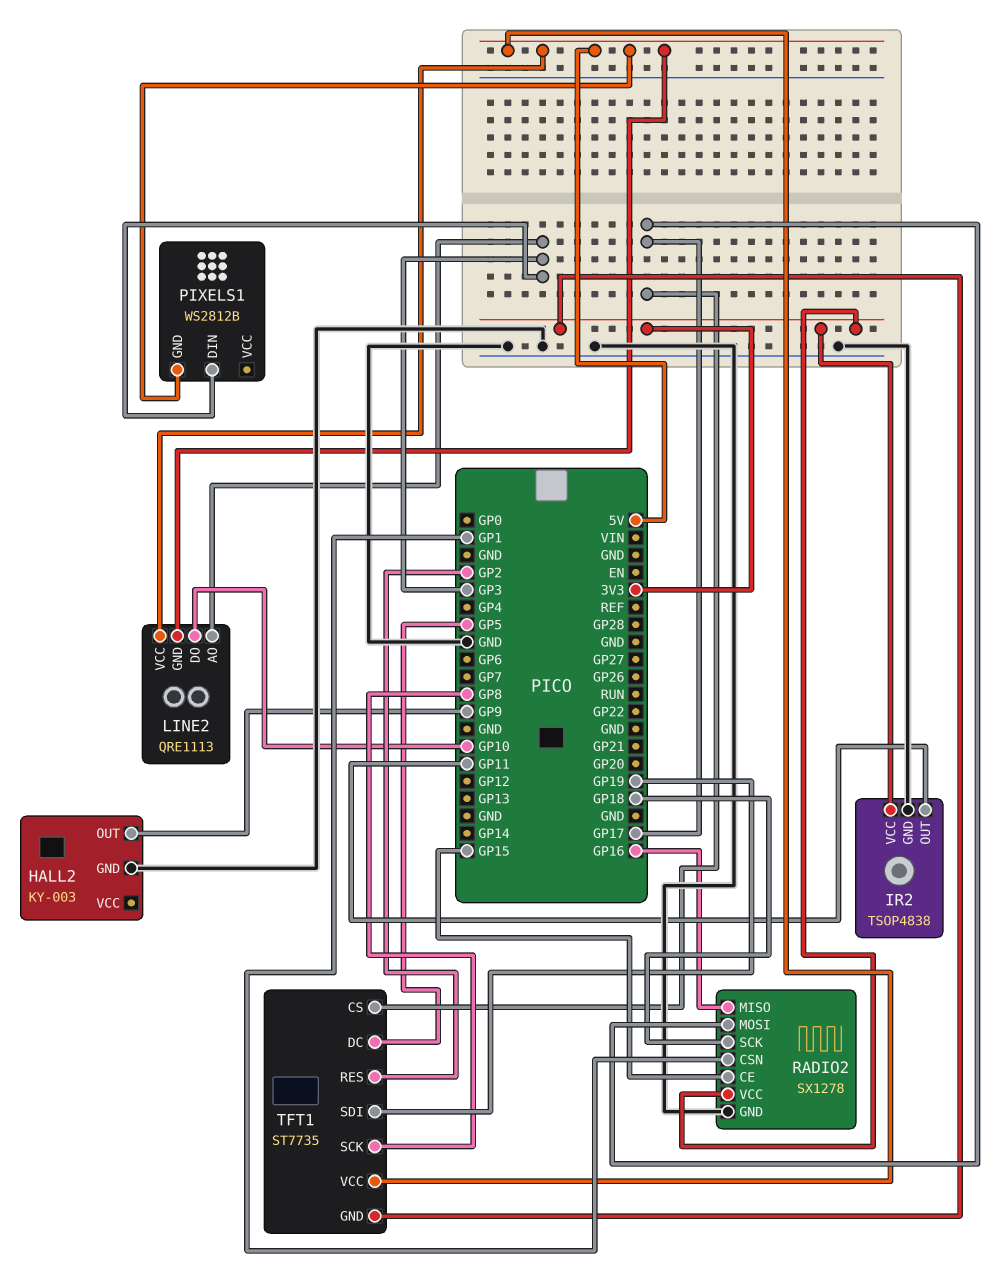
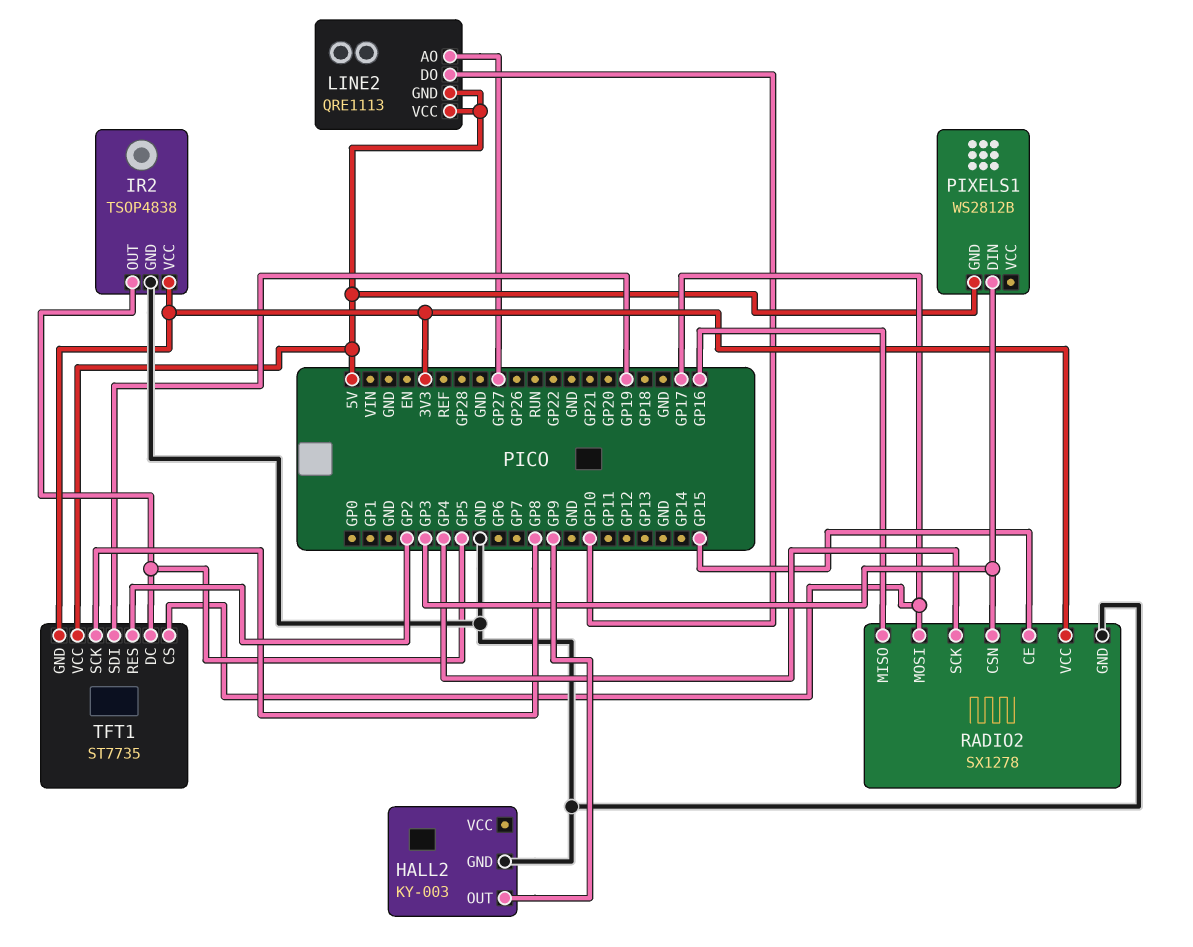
IR2 pin OUT: GP11 -> GP5
LINE2 pin AO: GP3 -> GP27
RADIO2 pin CSN: GP1 -> GP3
RADIO2 pin SCK: GP18 -> GP4

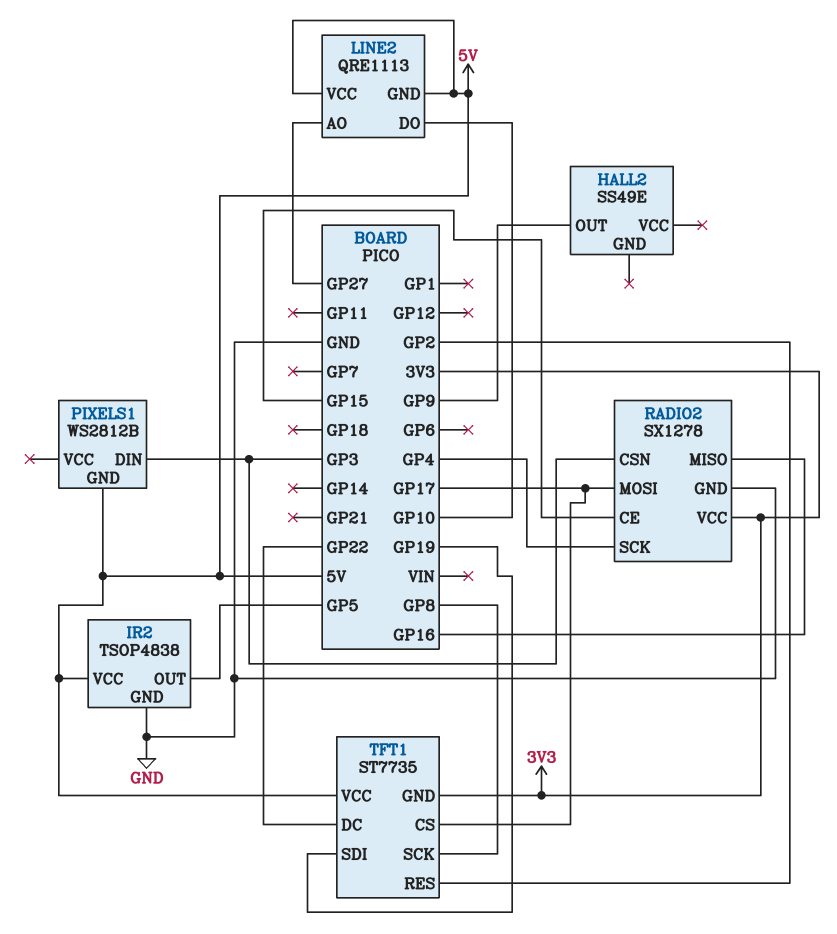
HALL2: KY-003 -> SS49E
HALL2 pin GND: GND -> none
IR2 pin VCC: 3V3 -> 5V
TFT1 pin DC: GP5 -> GP22

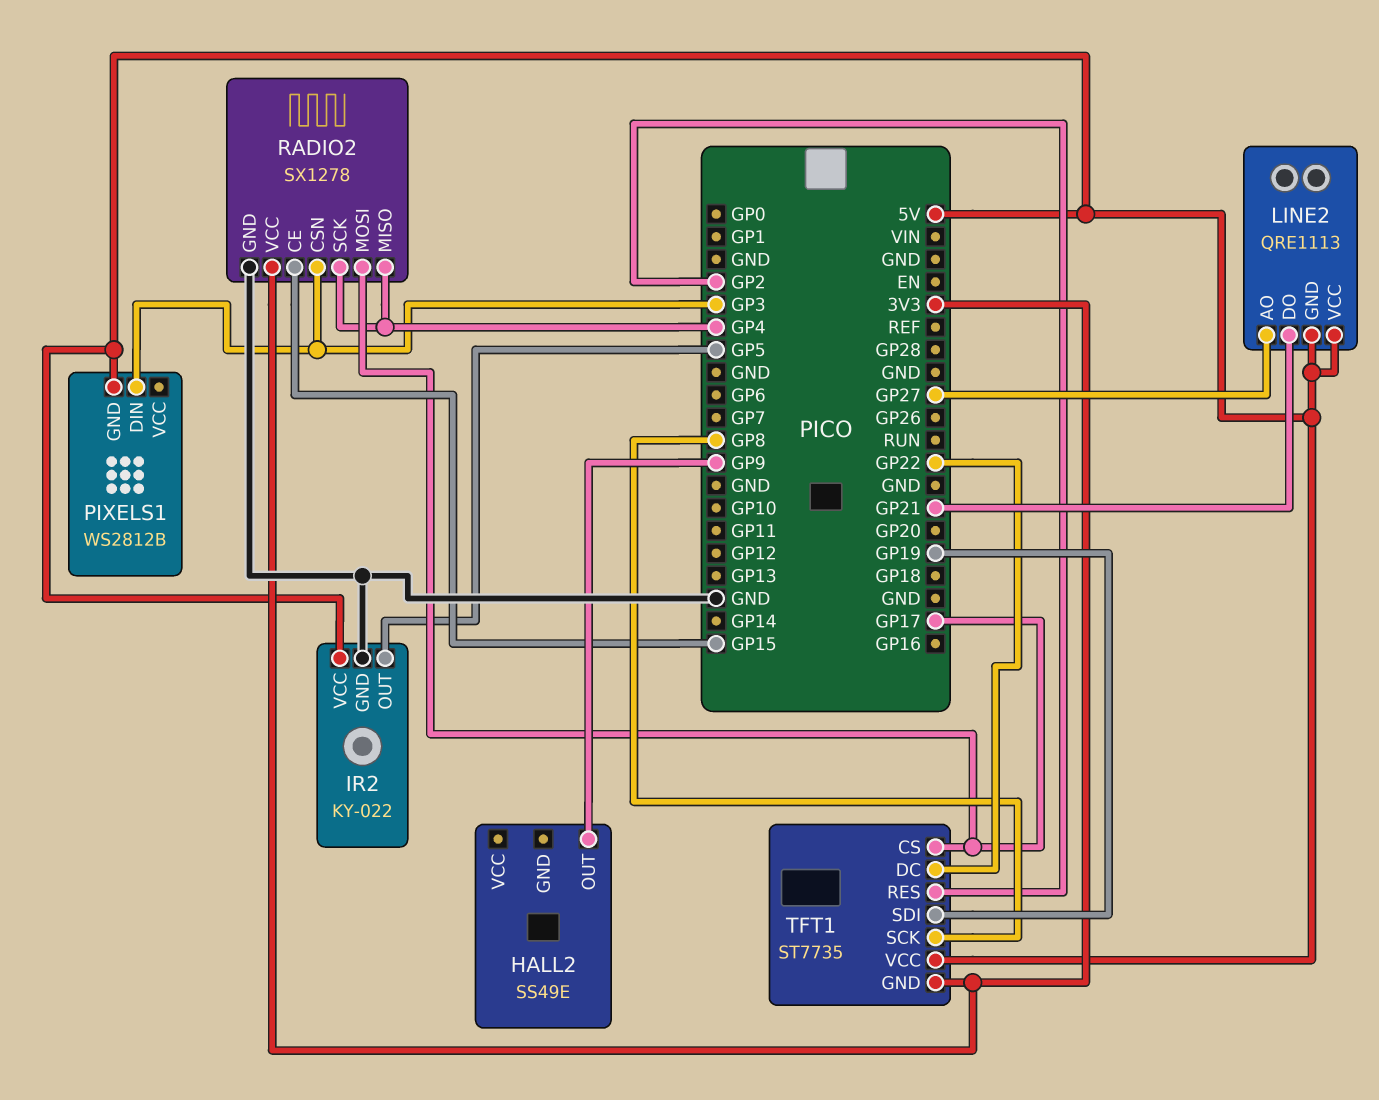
IR2: TSOP4838 -> KY-022
LINE2 pin DO: GP10 -> GP21
RADIO2 pin MISO: GP16 -> GP4

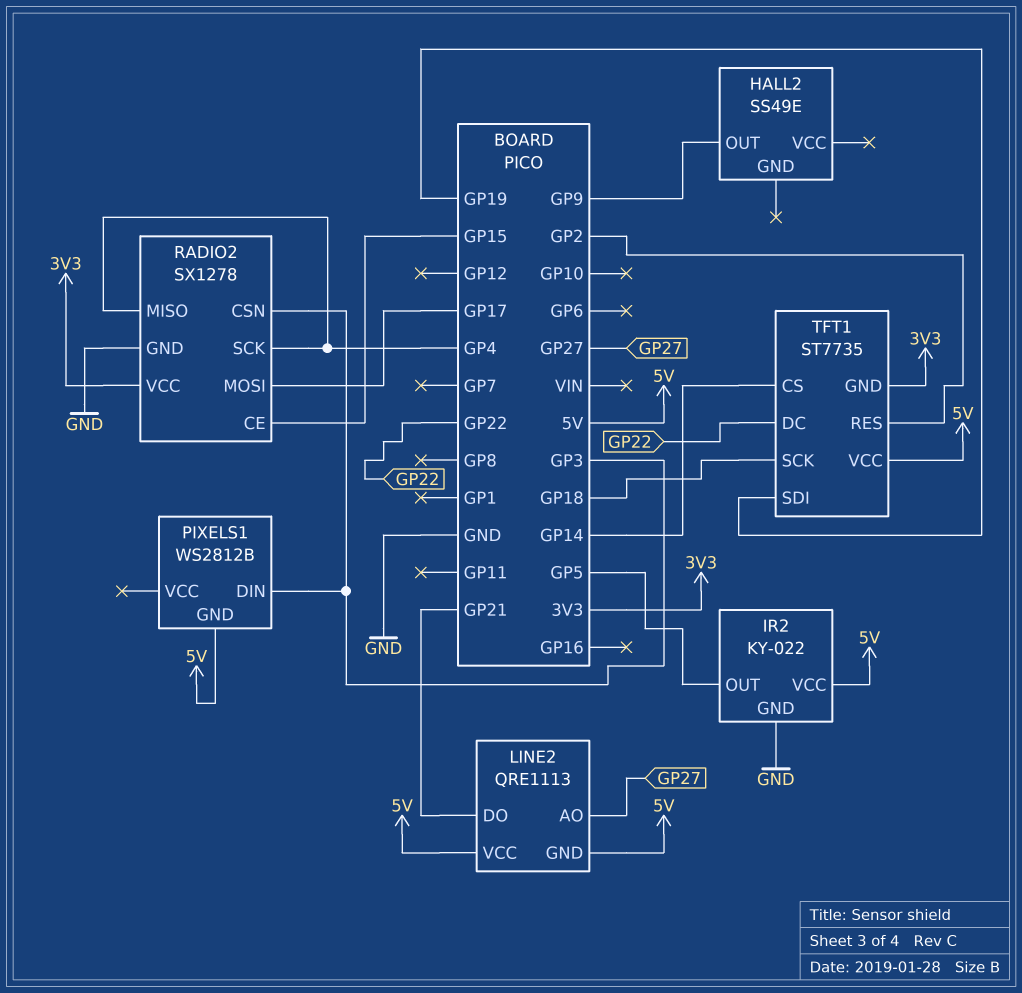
TFT1 pin CS: GP17 -> GP14
TFT1 pin SCK: GP8 -> GP18

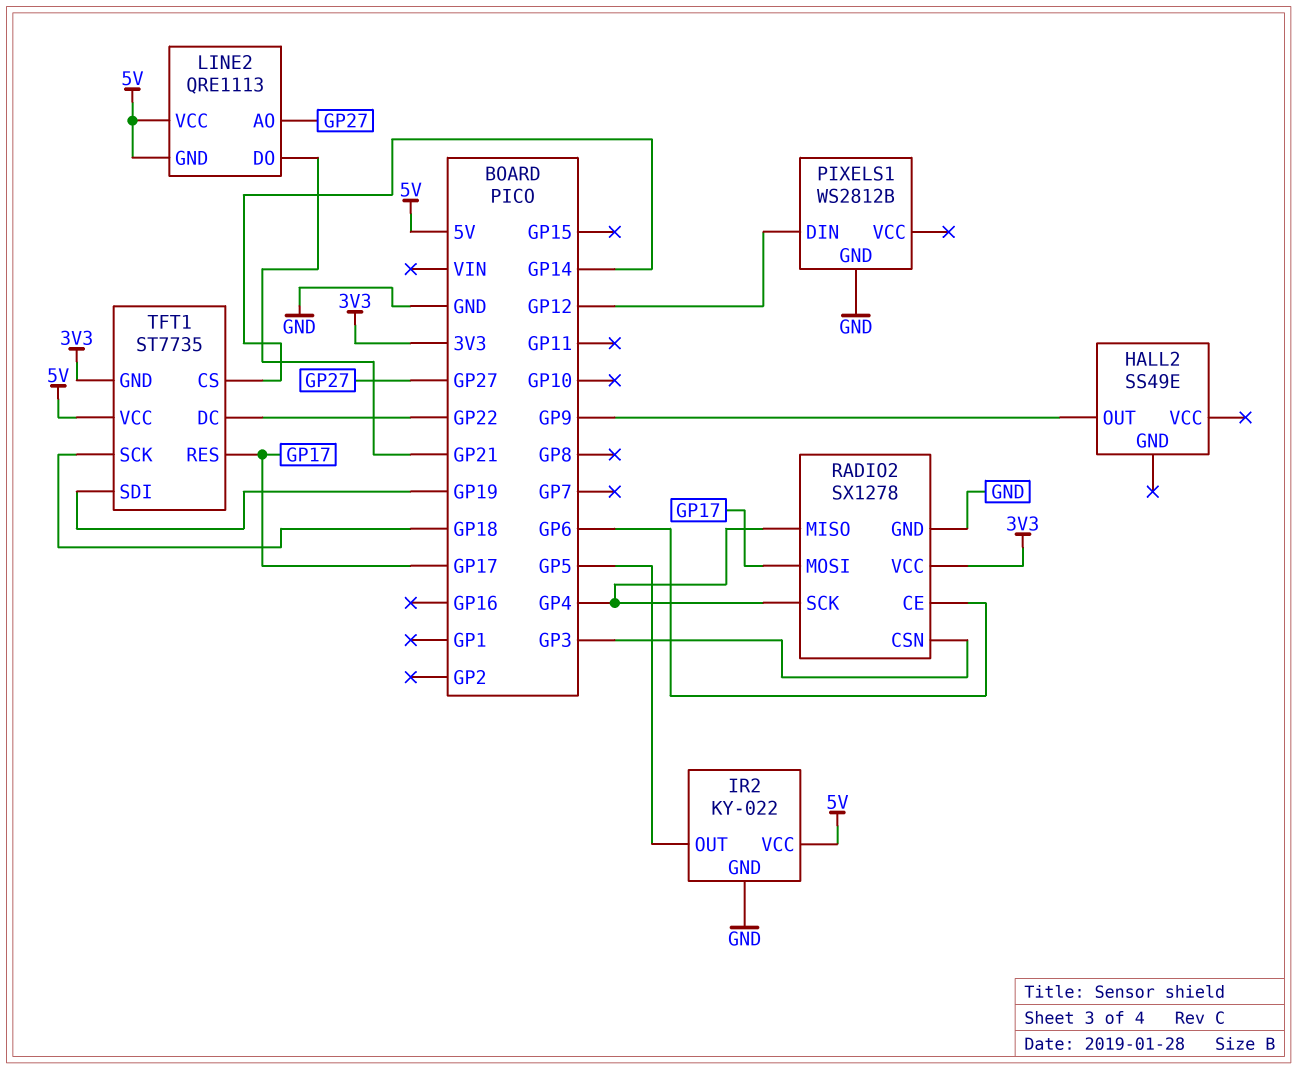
PIXELS1 pin DIN: GP3 -> GP12
PIXELS1 pin GND: 5V -> GND
RADIO2 pin CE: GP15 -> GP6
TFT1 pin RES: GP2 -> GP17

